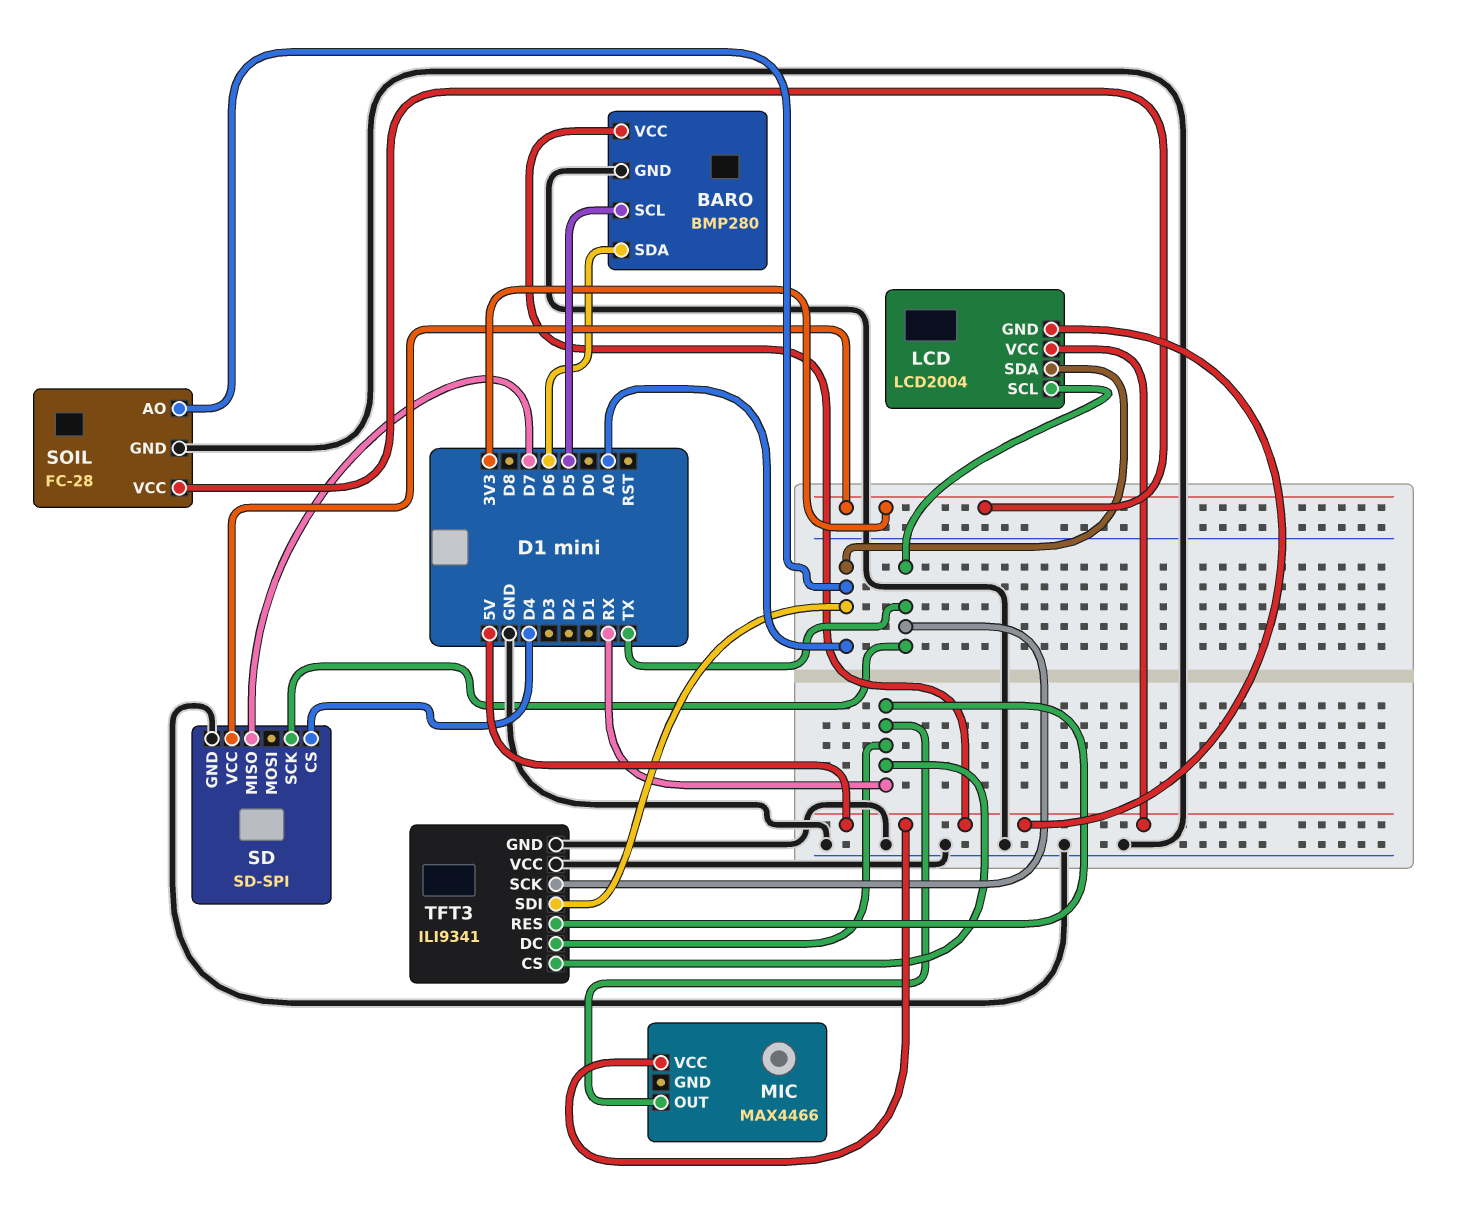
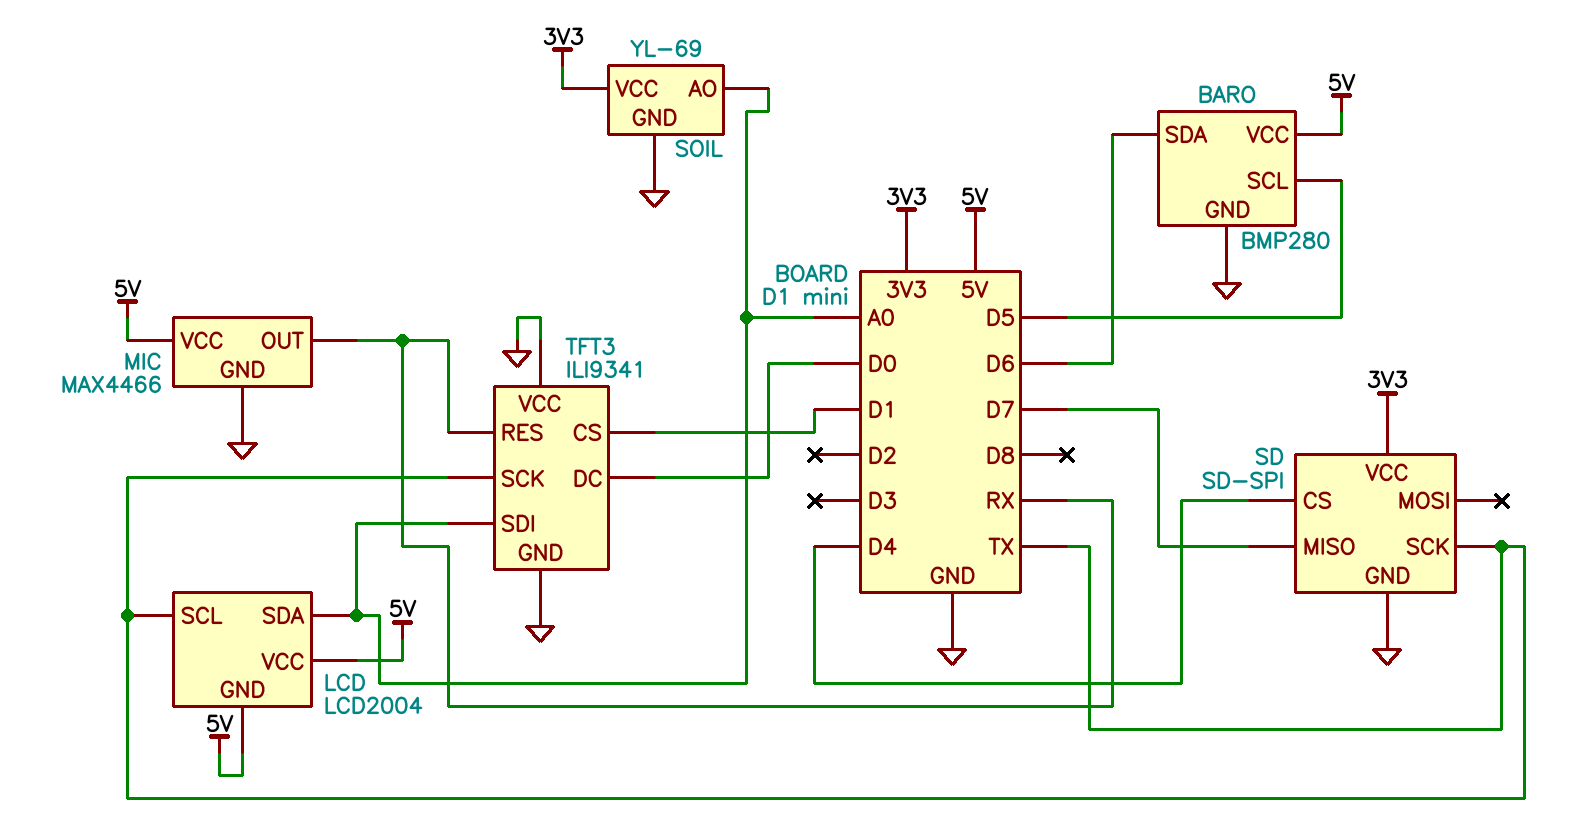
MIC pin GND: none -> GND
SOIL: FC-28 -> YL-69
TFT3 pin CS: RX -> D1
TFT3 pin DC: RX -> D0

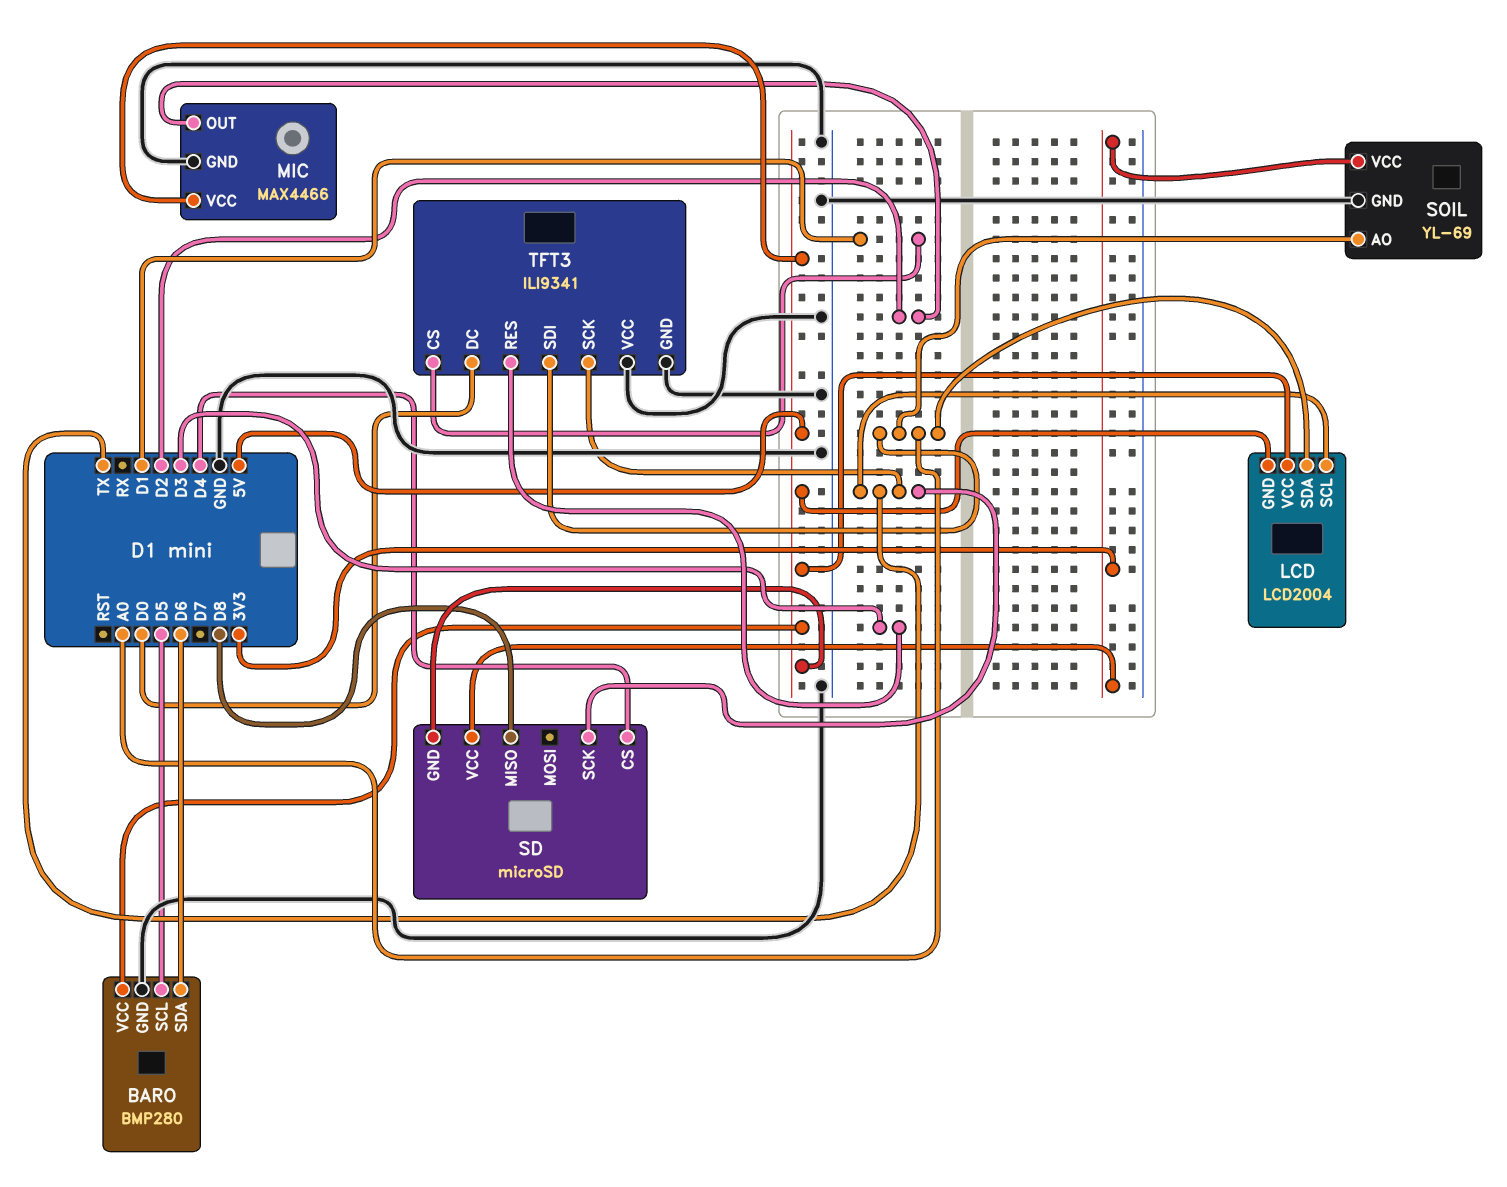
MIC pin OUT: RX -> D2
SD: SD-SPI -> microSD
SD pin GND: GND -> 5V
SD pin MISO: D7 -> D8
TFT3 pin RES: RX -> D3

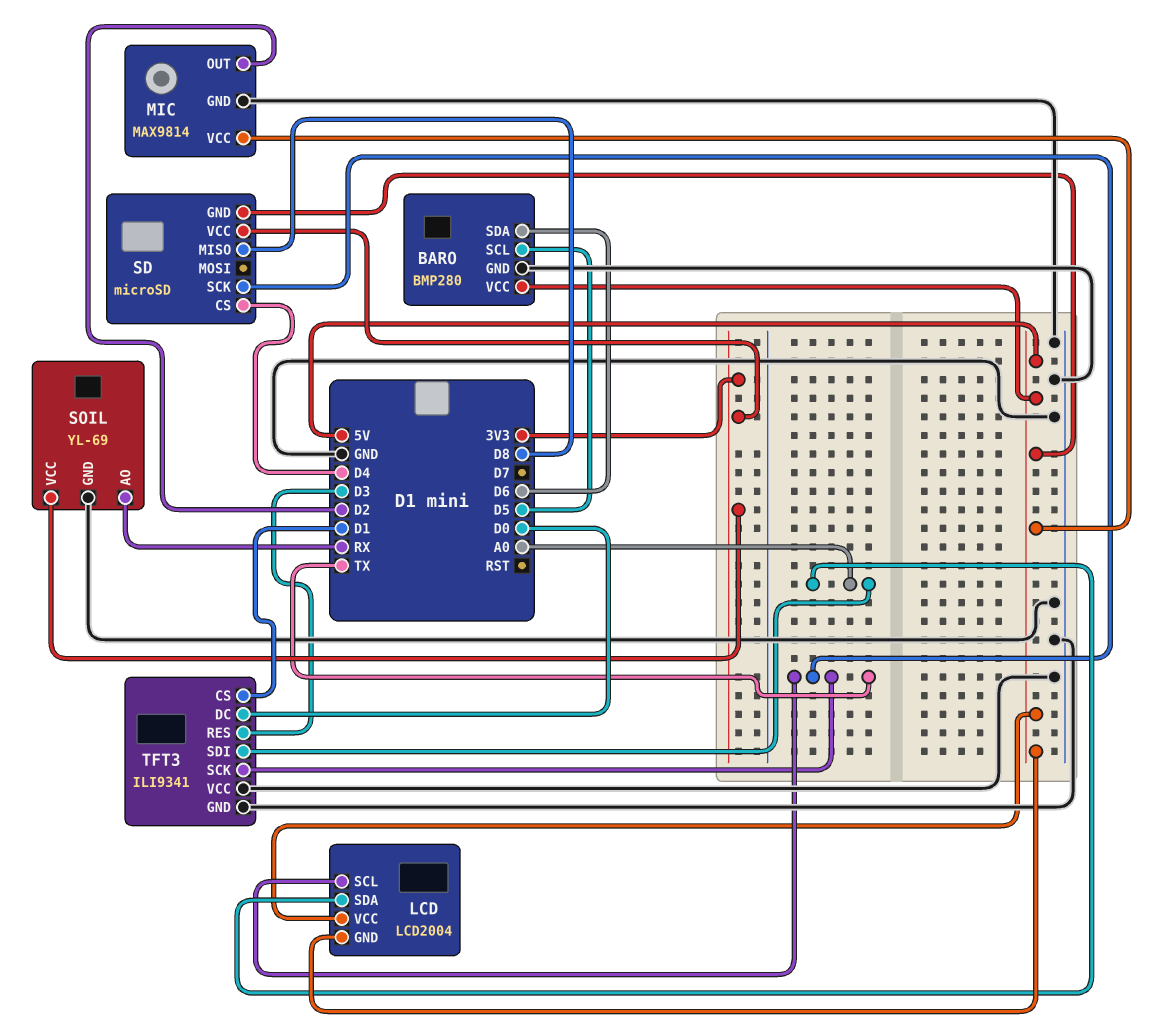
MIC: MAX4466 -> MAX9814
SOIL pin AO: A0 -> RX

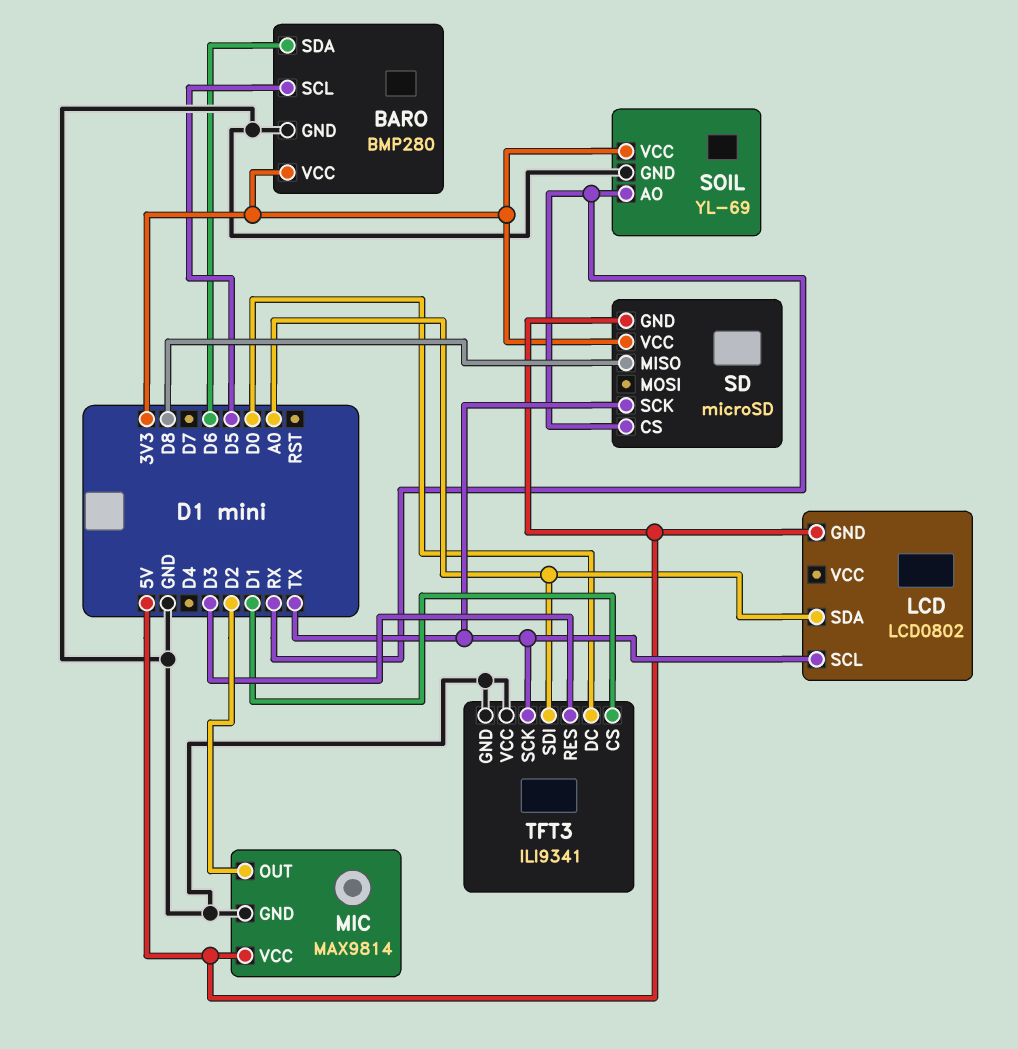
BARO pin VCC: 5V -> 3V3
LCD: LCD2004 -> LCD0802
LCD pin VCC: 5V -> none
SD pin CS: D4 -> RX

